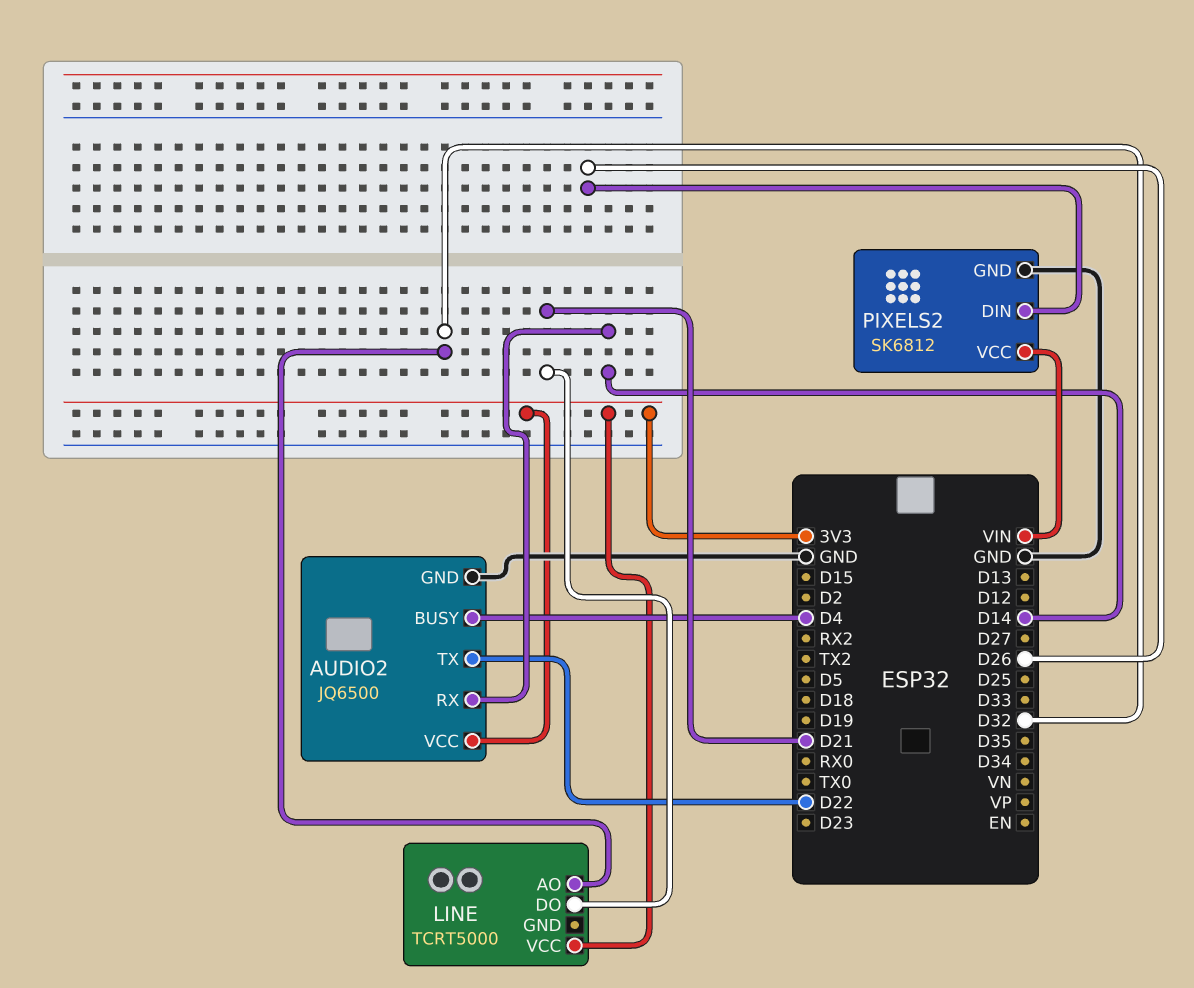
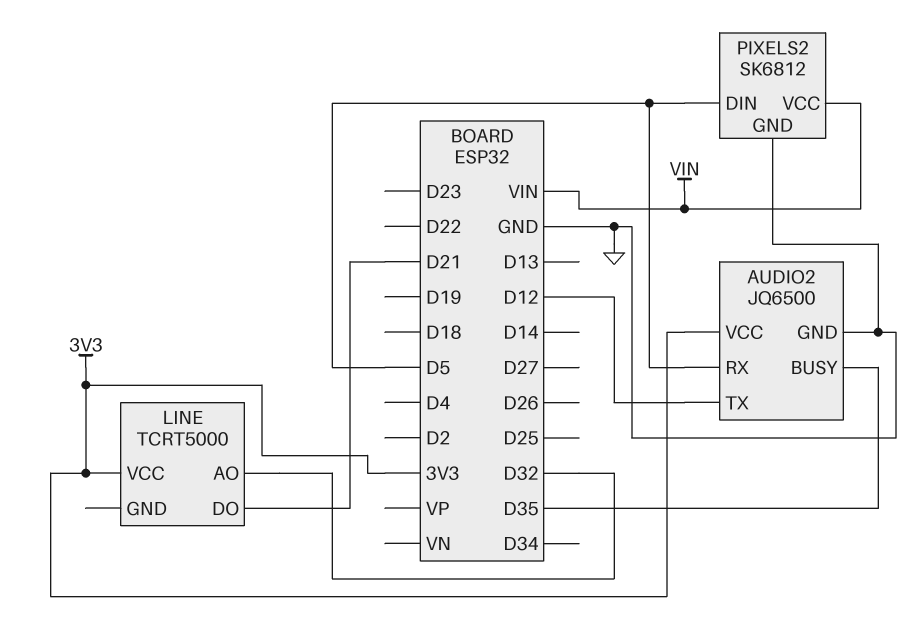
AUDIO2 pin BUSY: D4 -> D35
AUDIO2 pin RX: D14 -> D5
AUDIO2 pin TX: D22 -> D12
PIXELS2 pin DIN: D26 -> D5

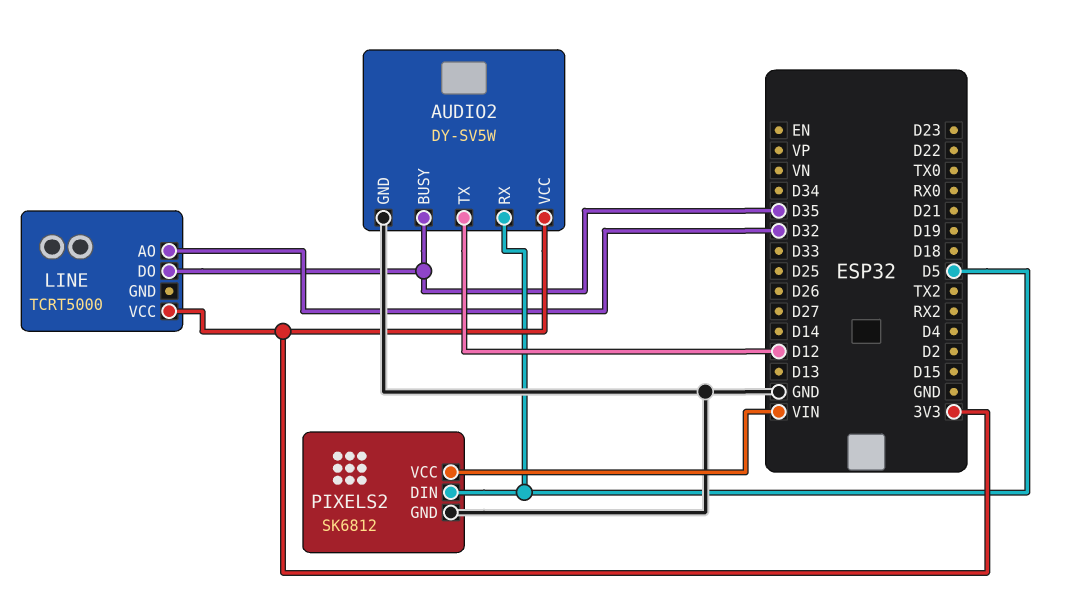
AUDIO2: JQ6500 -> DY-SV5W
LINE pin DO: D21 -> D35

